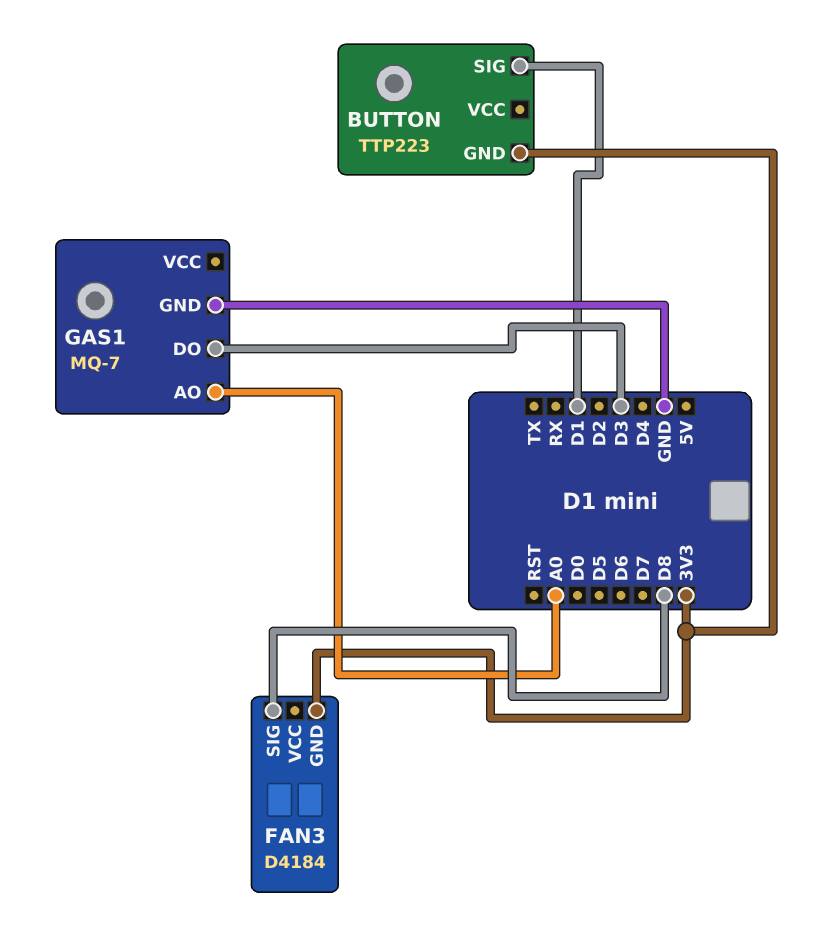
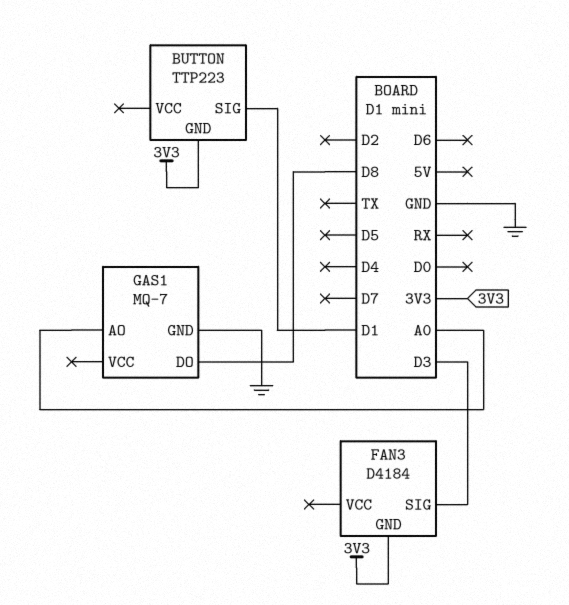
FAN3 pin SIG: D8 -> D3
GAS1 pin DO: D3 -> D8

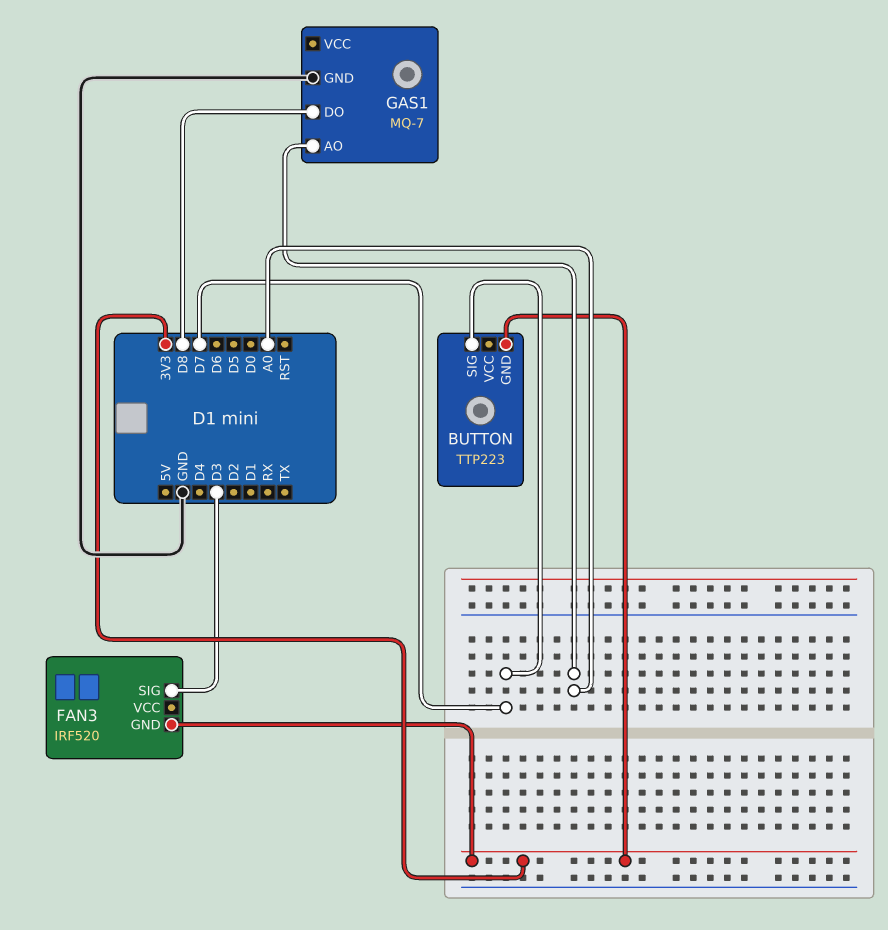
BUTTON pin SIG: D1 -> D7
FAN3: D4184 -> IRF520

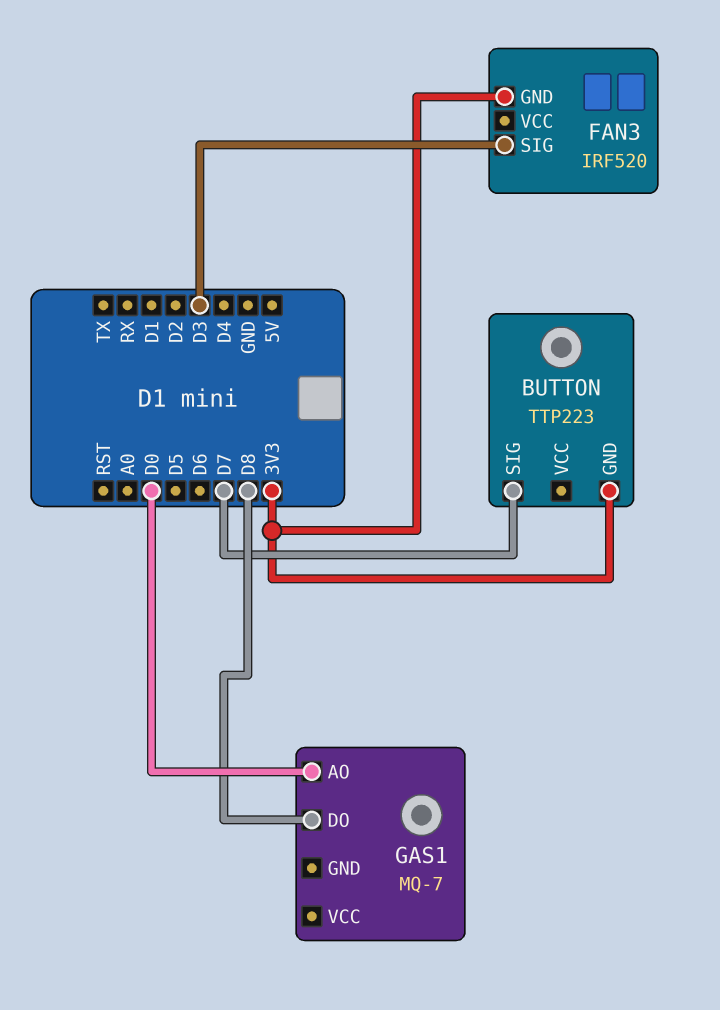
GAS1 pin AO: A0 -> D0
GAS1 pin GND: GND -> none

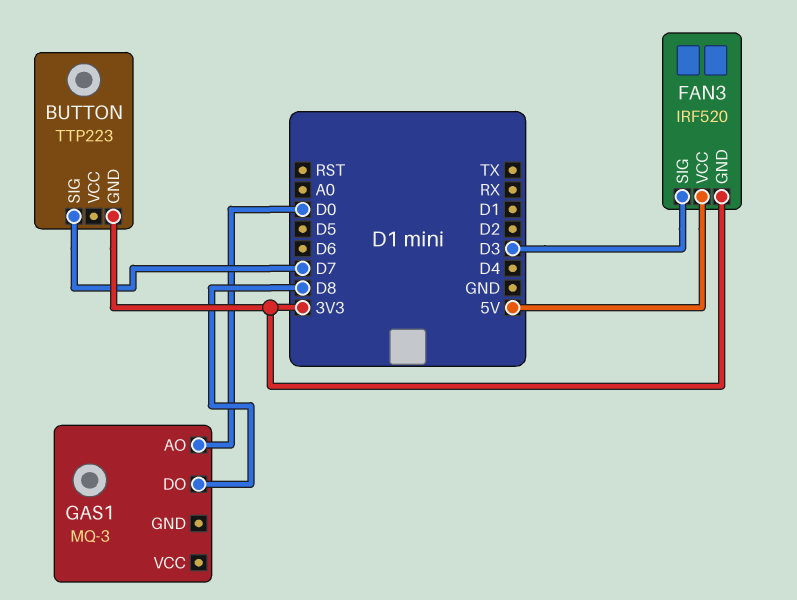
FAN3 pin VCC: none -> 5V
GAS1: MQ-7 -> MQ-3

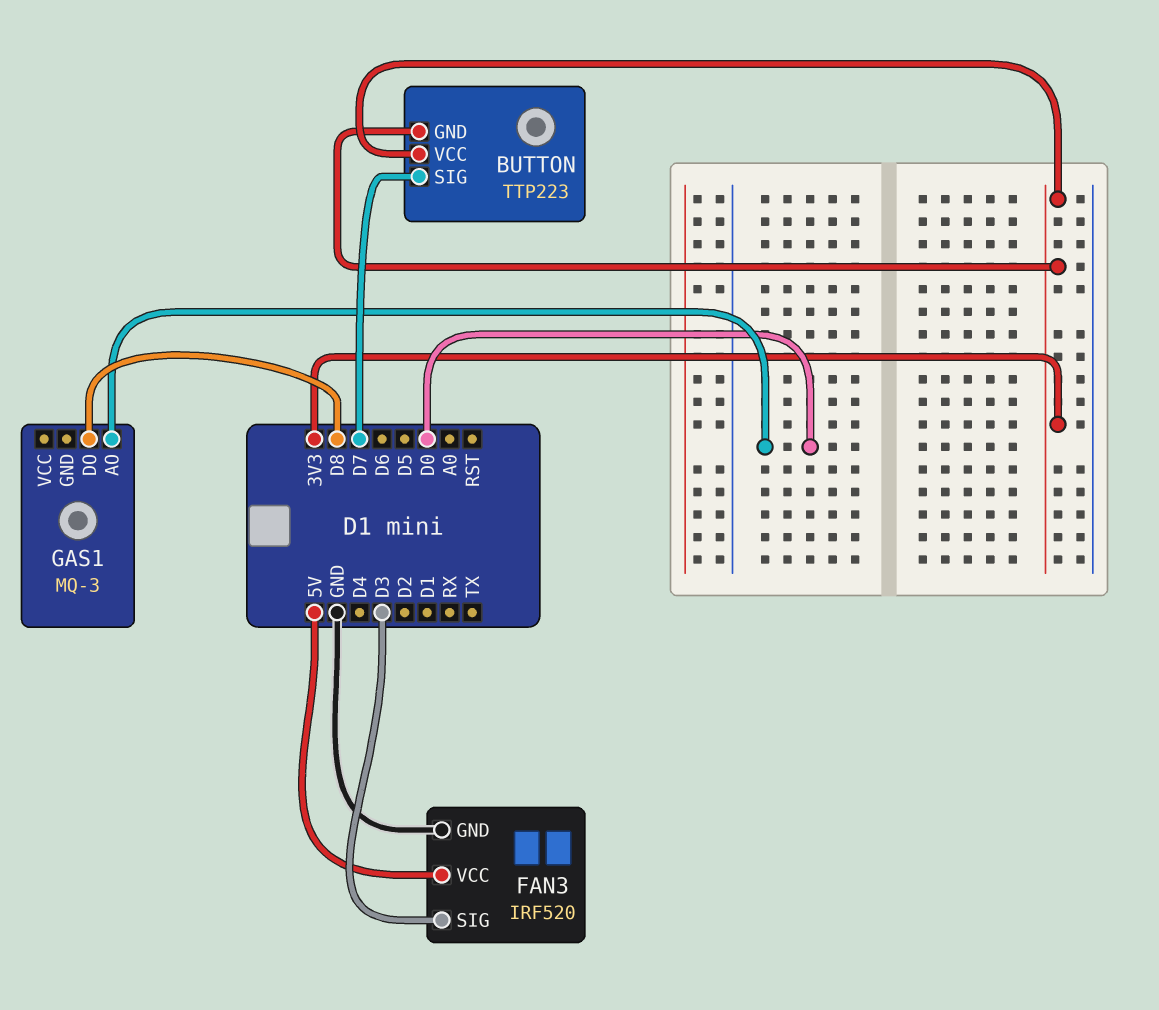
BUTTON pin VCC: none -> 3V3
FAN3 pin GND: 3V3 -> GND

